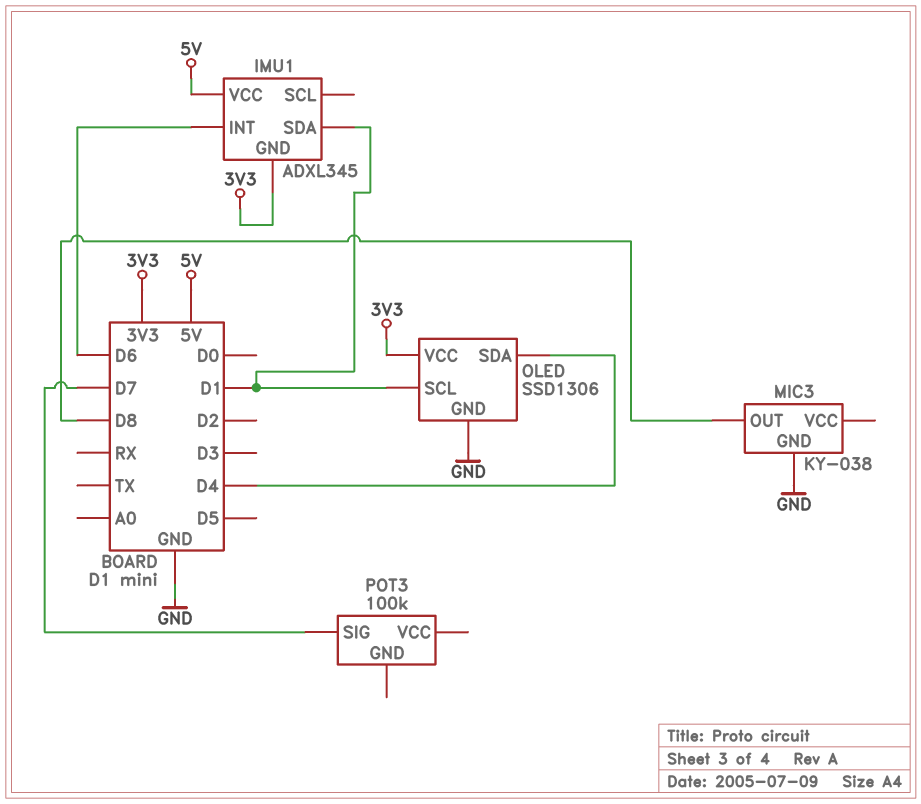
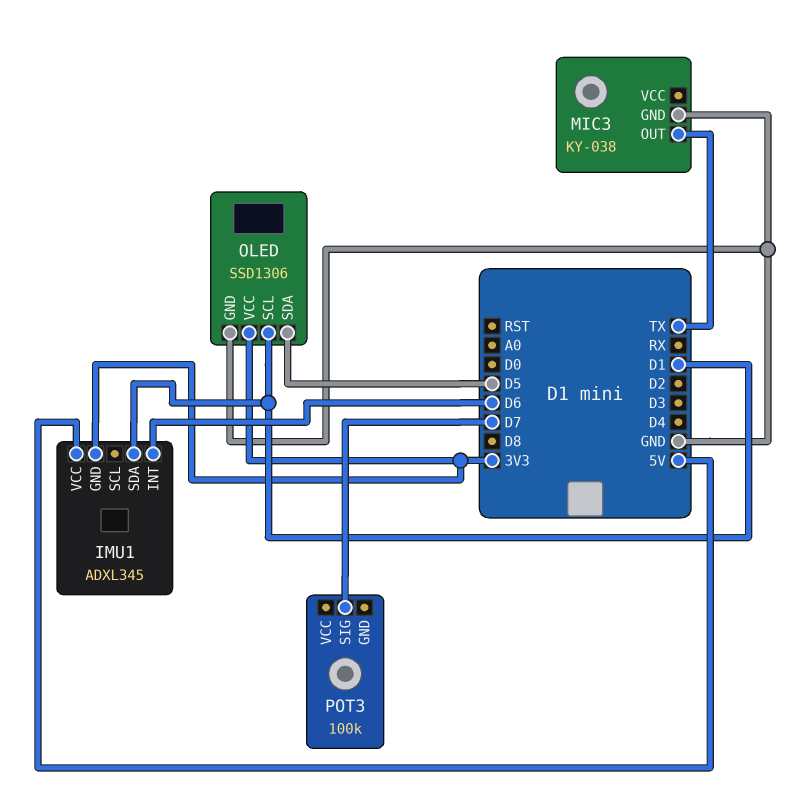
MIC3 pin OUT: D8 -> TX
OLED pin SDA: D4 -> D5

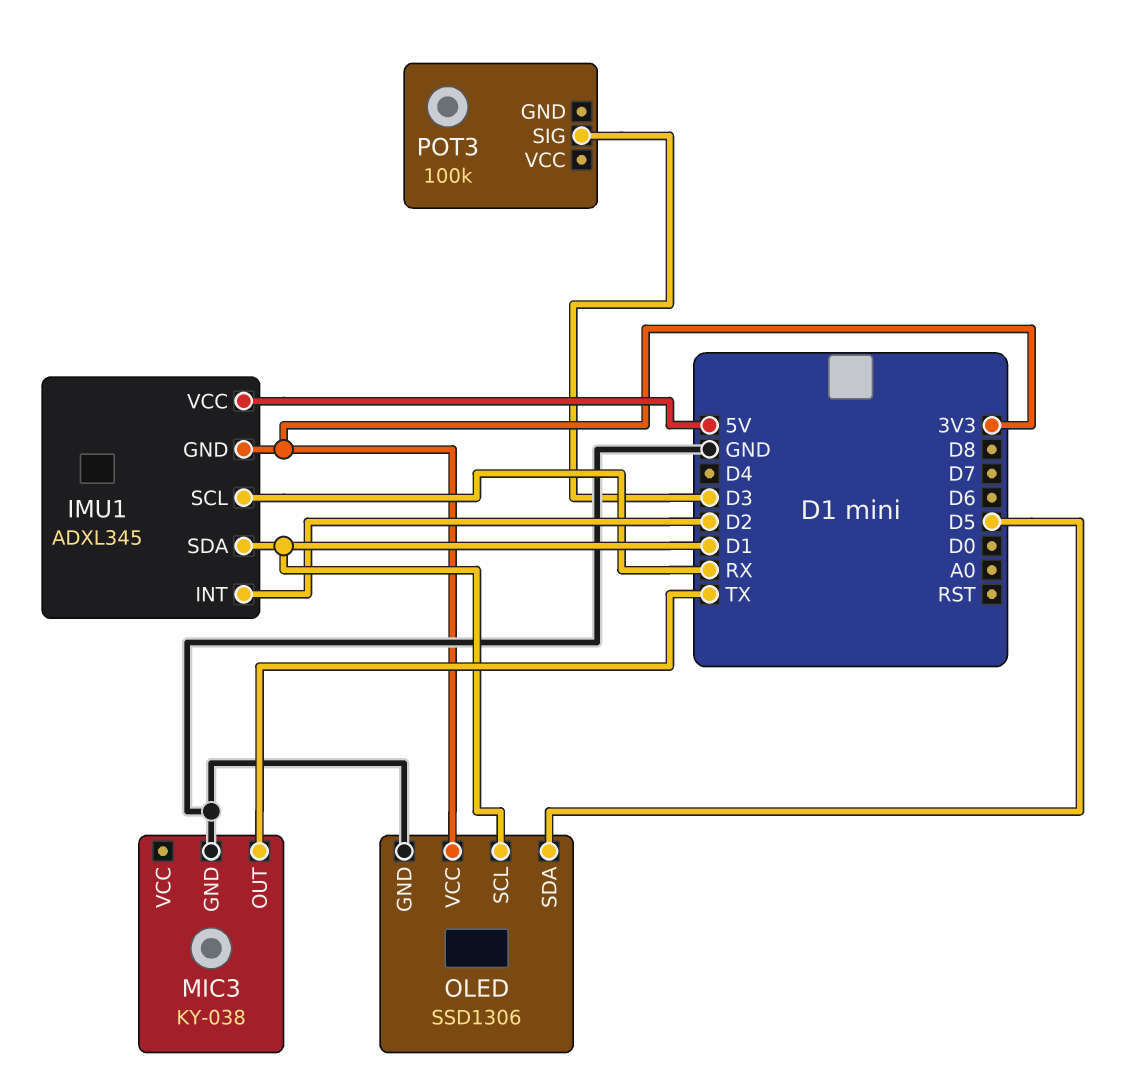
IMU1 pin INT: D6 -> D2
IMU1 pin SCL: none -> RX
POT3 pin SIG: D7 -> D3

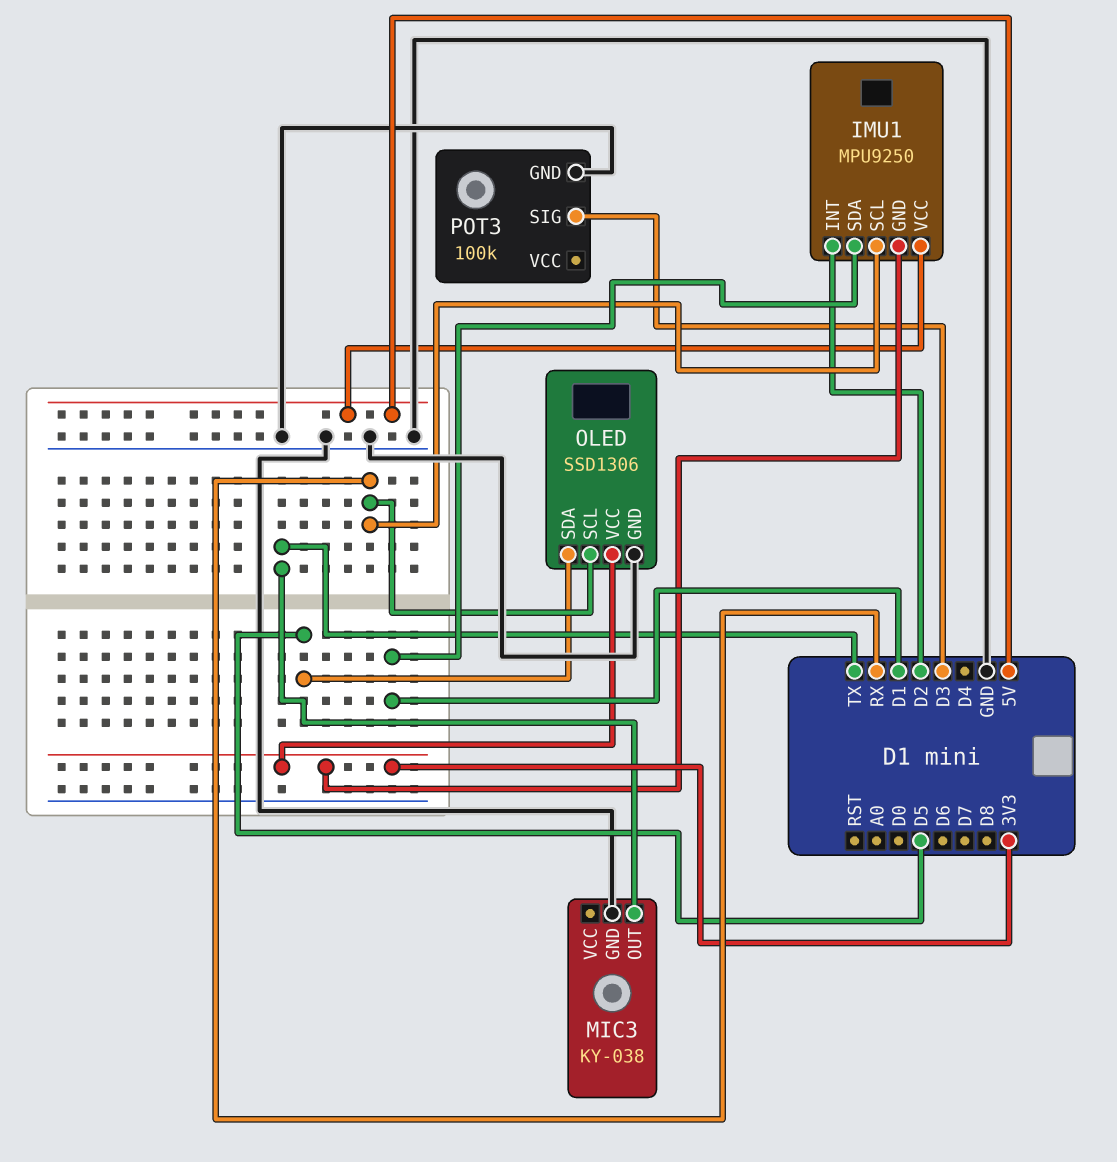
IMU1: ADXL345 -> MPU9250
OLED pin SCL: D1 -> RX
POT3 pin GND: none -> GND

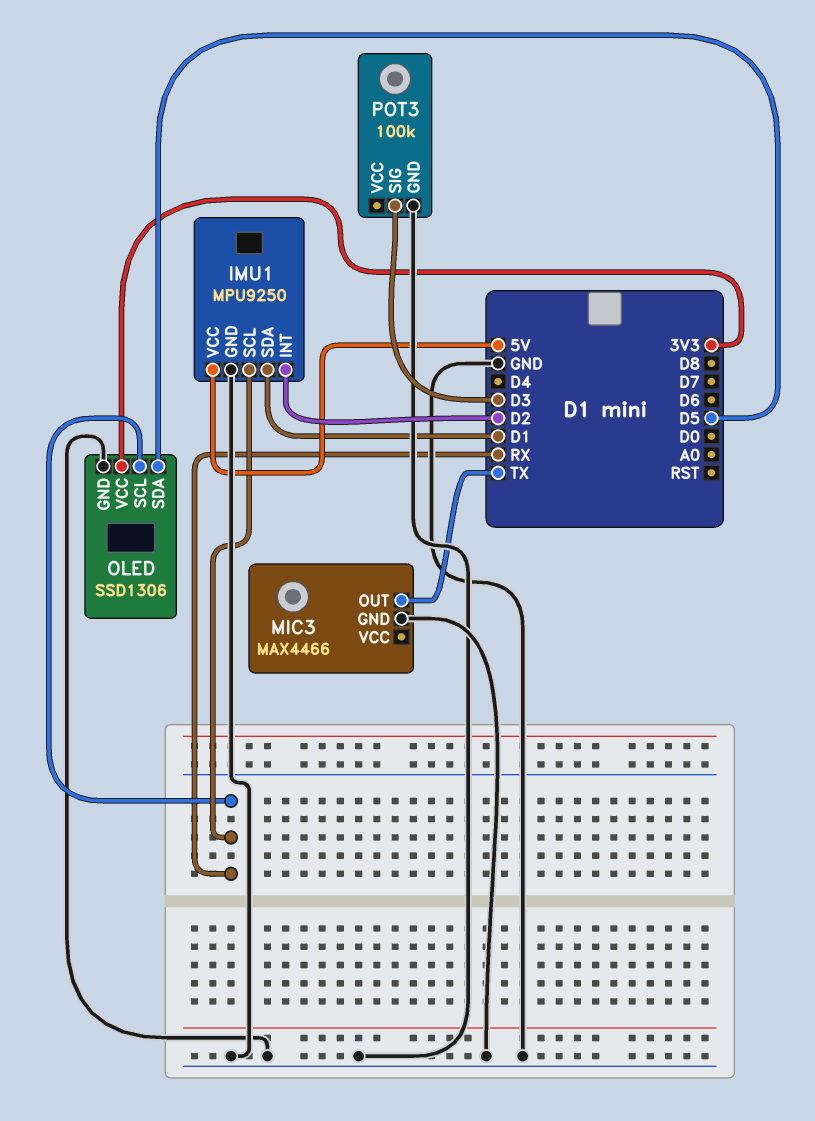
IMU1 pin GND: 3V3 -> GND
MIC3: KY-038 -> MAX4466

